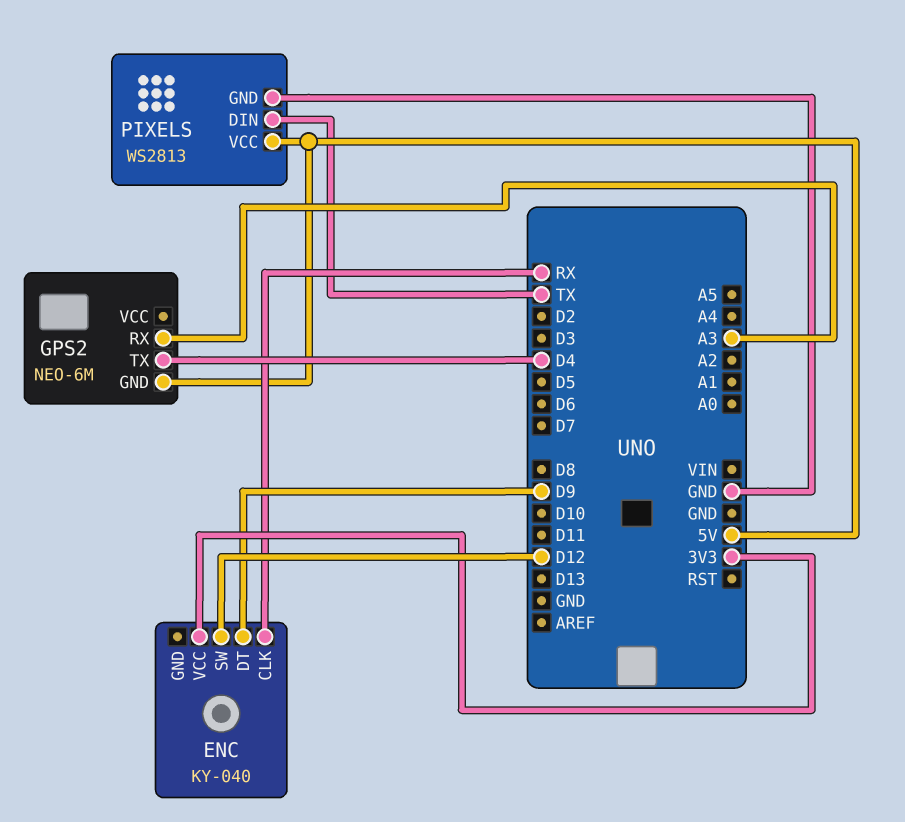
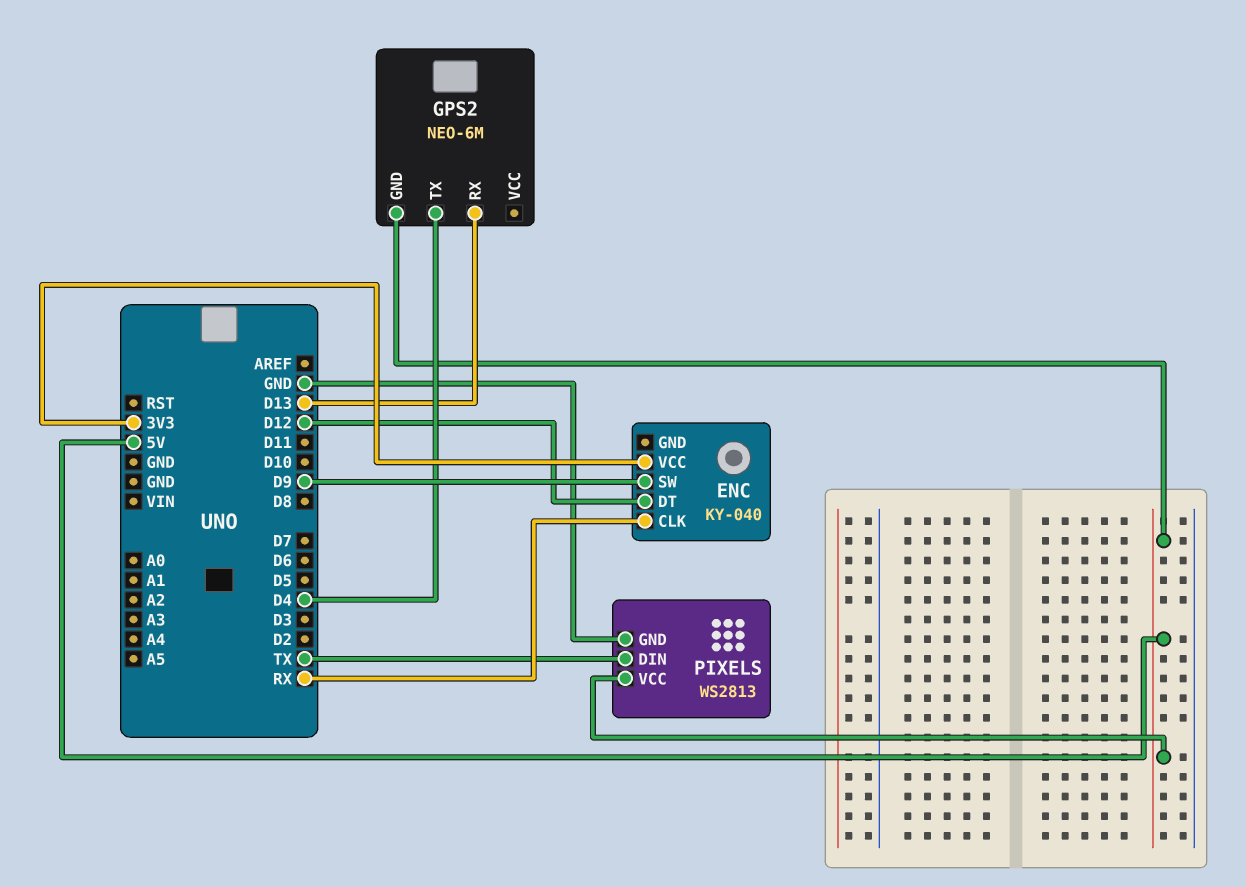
ENC pin DT: D9 -> D12
ENC pin SW: D12 -> D9
GPS2 pin RX: A3 -> D13

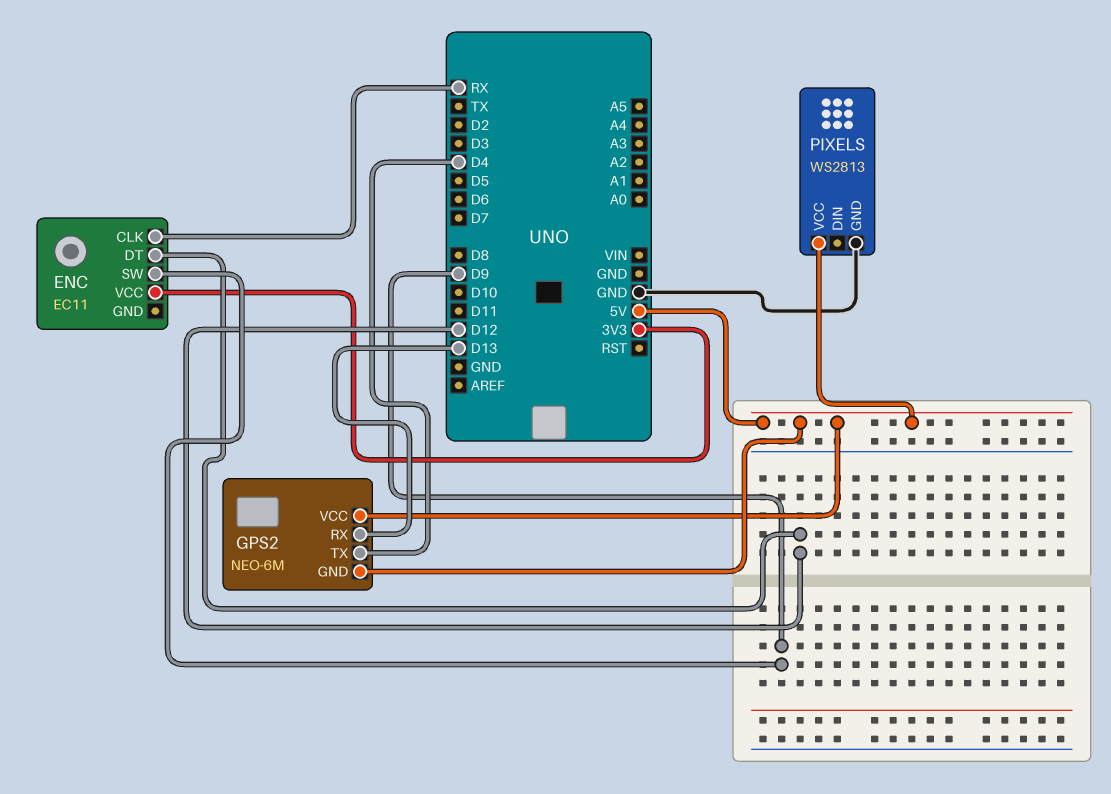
ENC: KY-040 -> EC11
GPS2 pin VCC: none -> 5V
PIXELS pin DIN: TX -> none

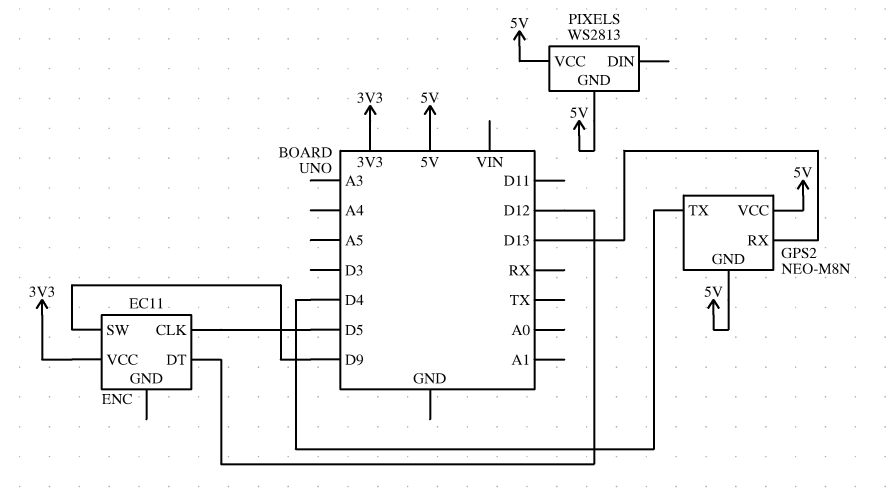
ENC pin CLK: RX -> D5
GPS2: NEO-6M -> NEO-M8N
PIXELS pin GND: GND -> 5V

